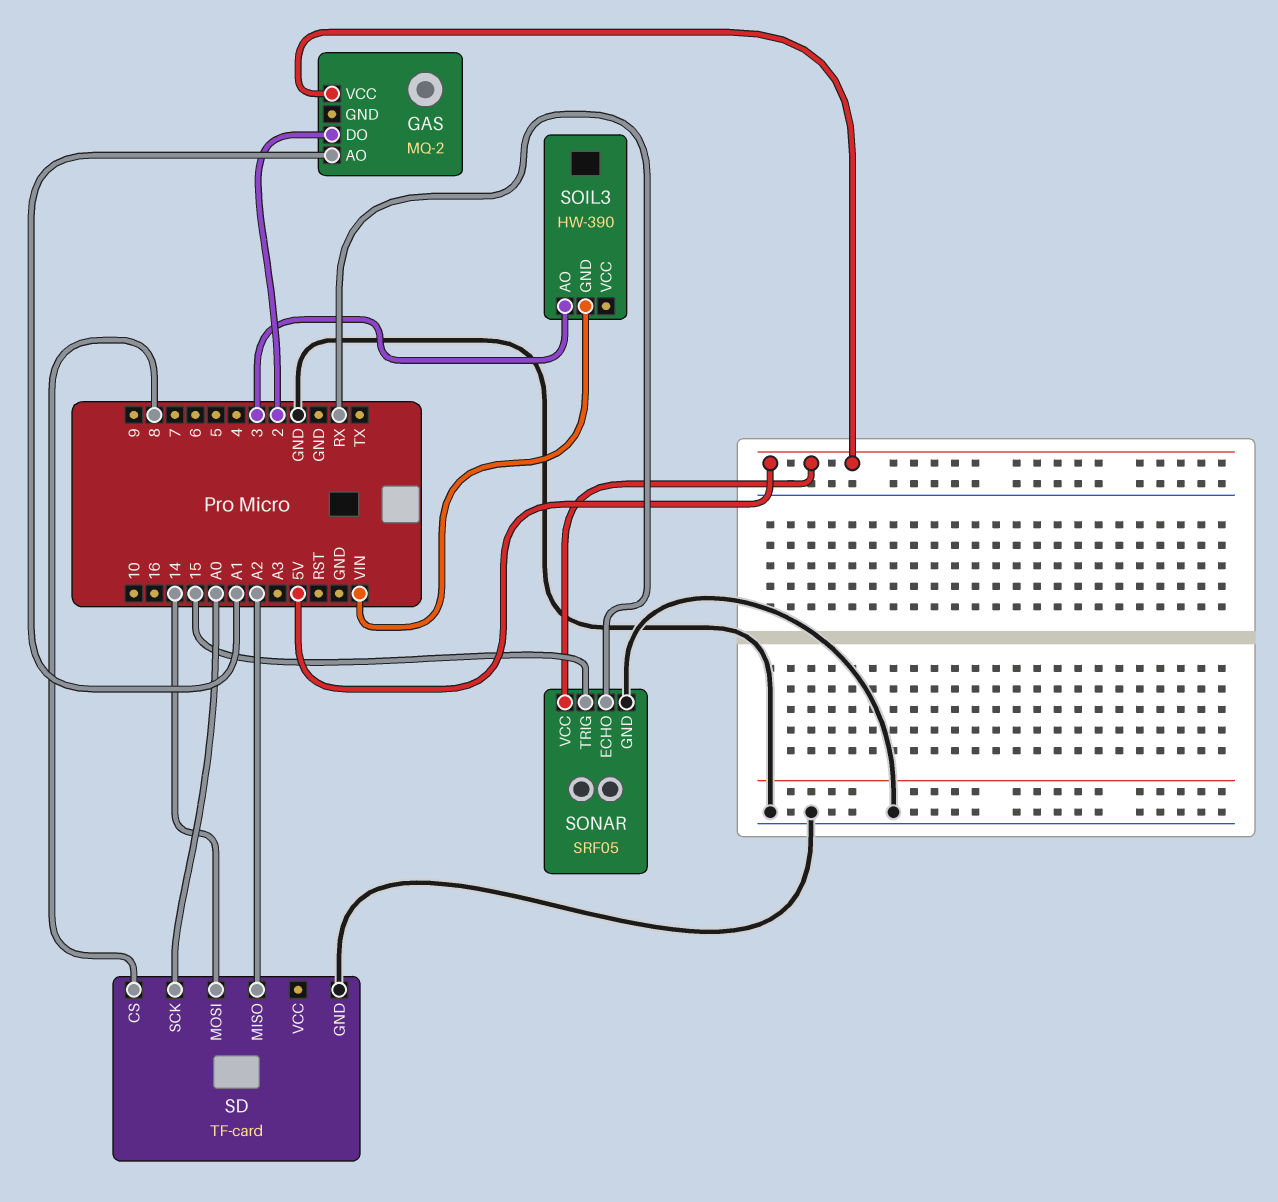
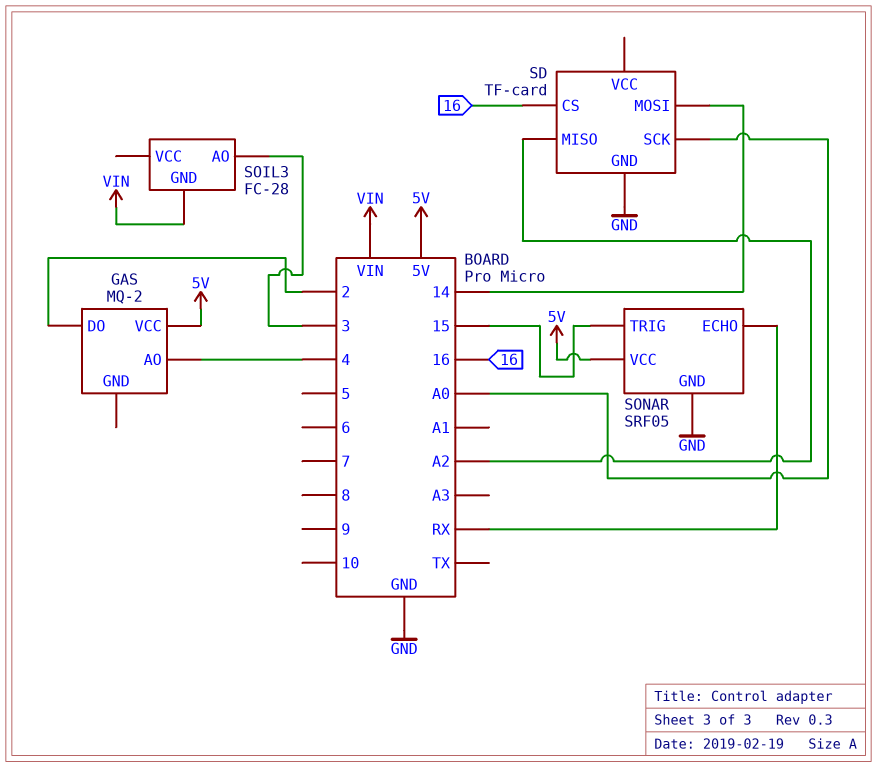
GAS pin AO: A1 -> 4
SD pin CS: 8 -> 16
SOIL3: HW-390 -> FC-28

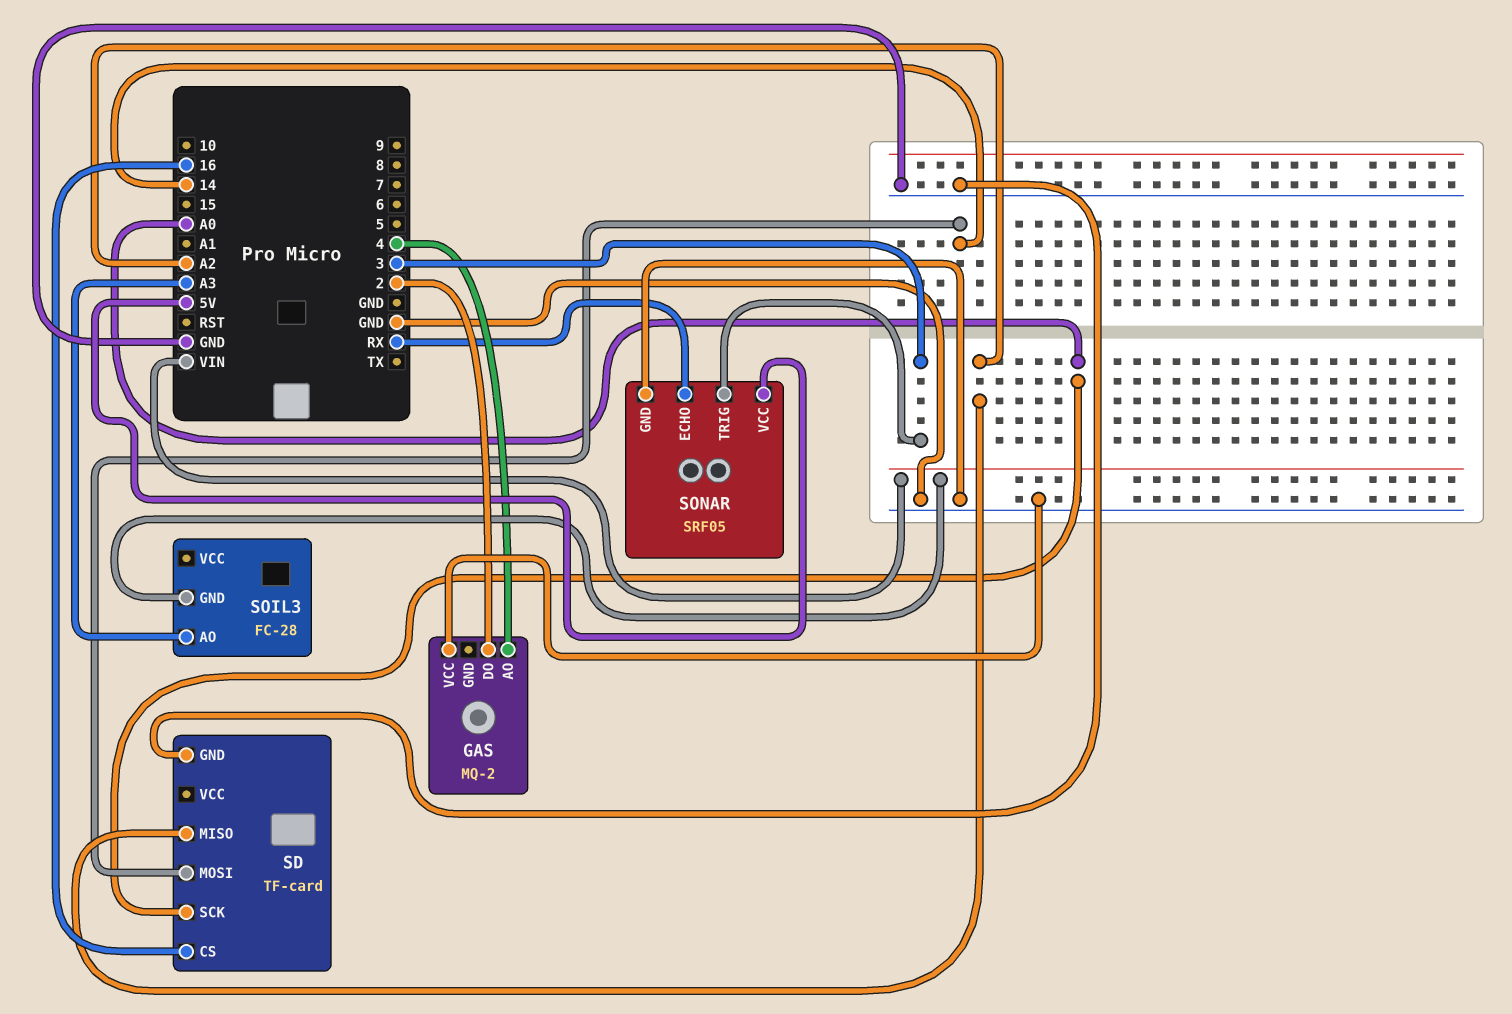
GAS pin VCC: 5V -> GND
SOIL3 pin AO: 3 -> A3
SONAR pin TRIG: 15 -> 3

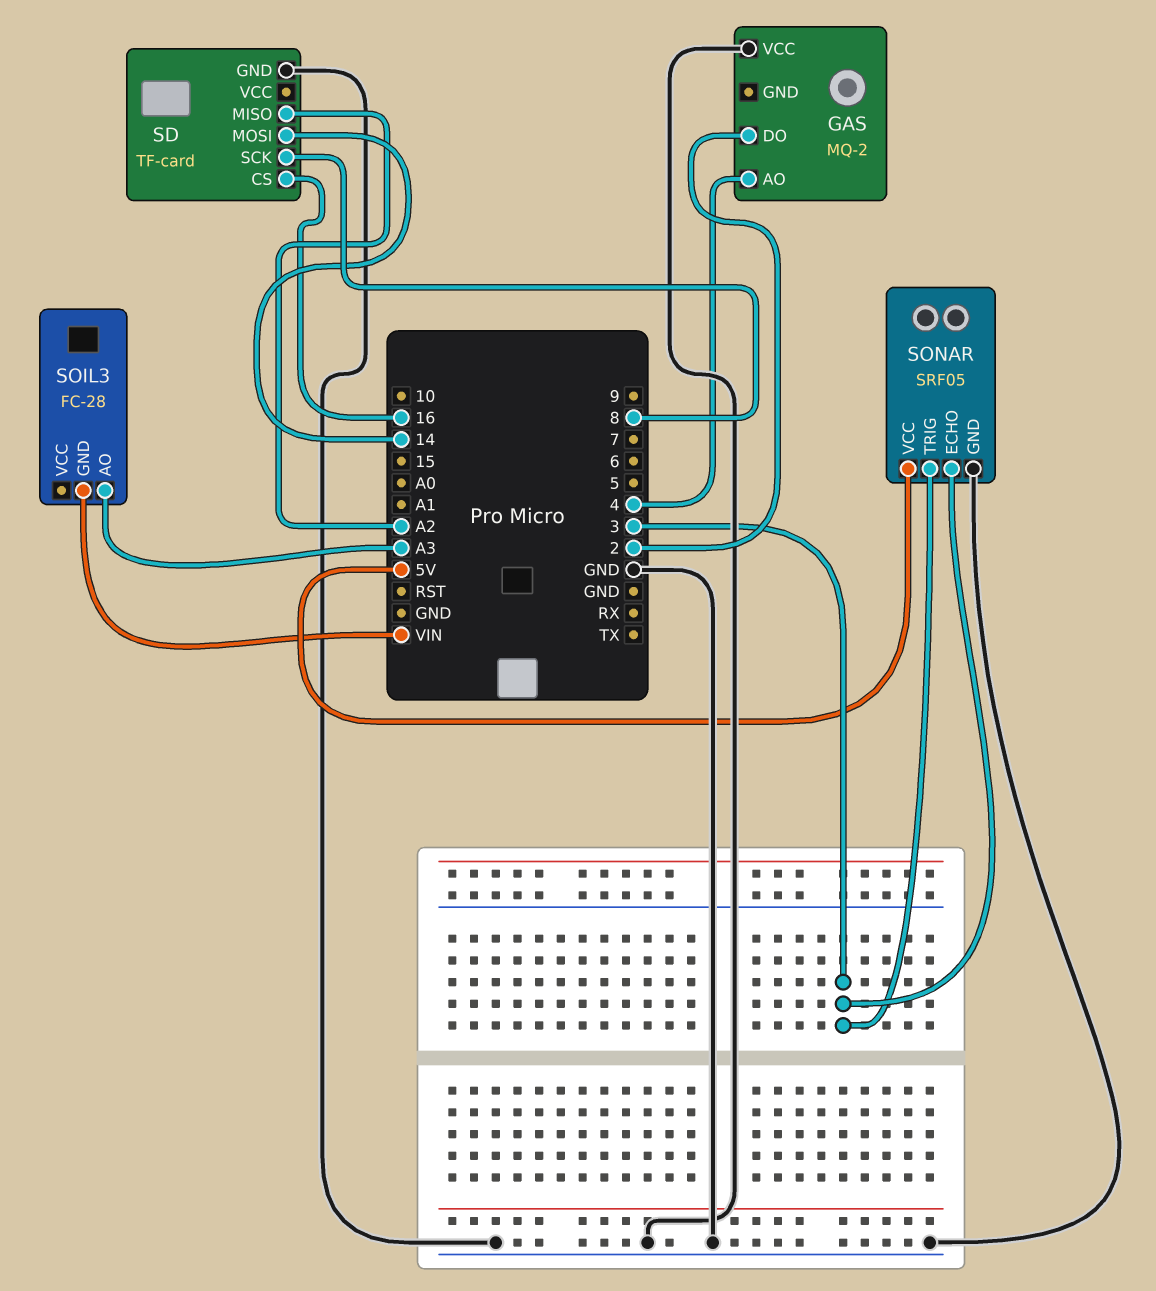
SD pin SCK: A0 -> 8
SONAR pin ECHO: RX -> 3

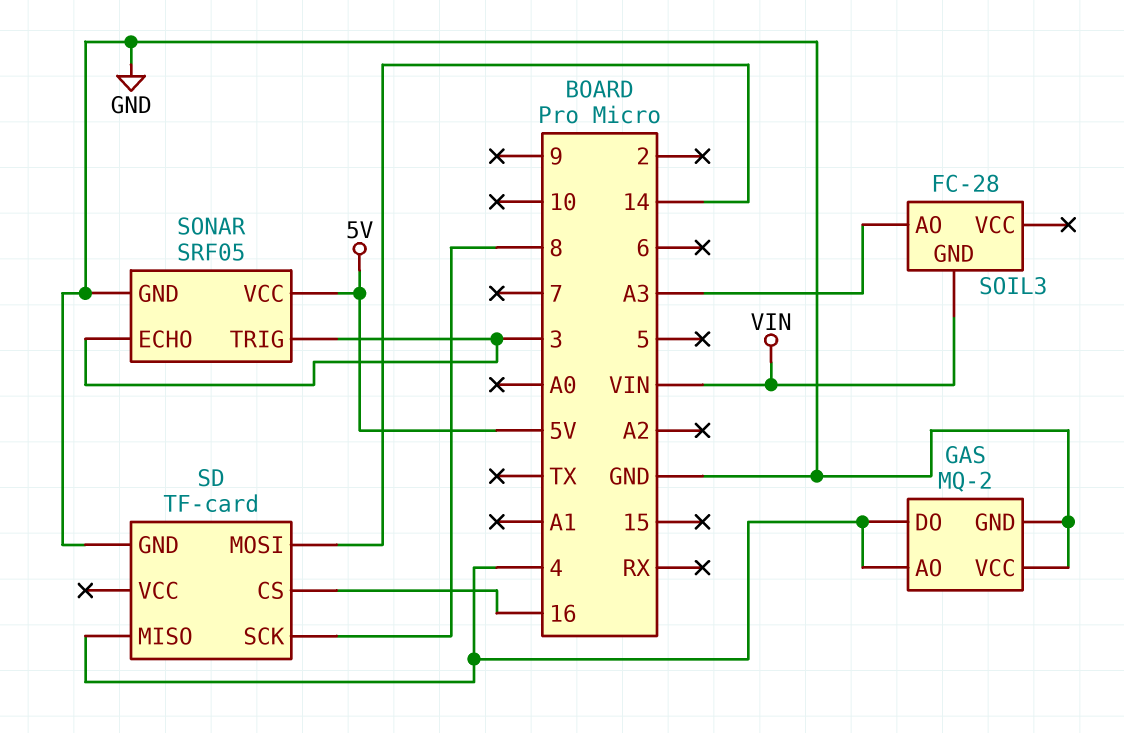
GAS pin DO: 2 -> 4
GAS pin GND: none -> GND
SD pin MISO: A2 -> 4

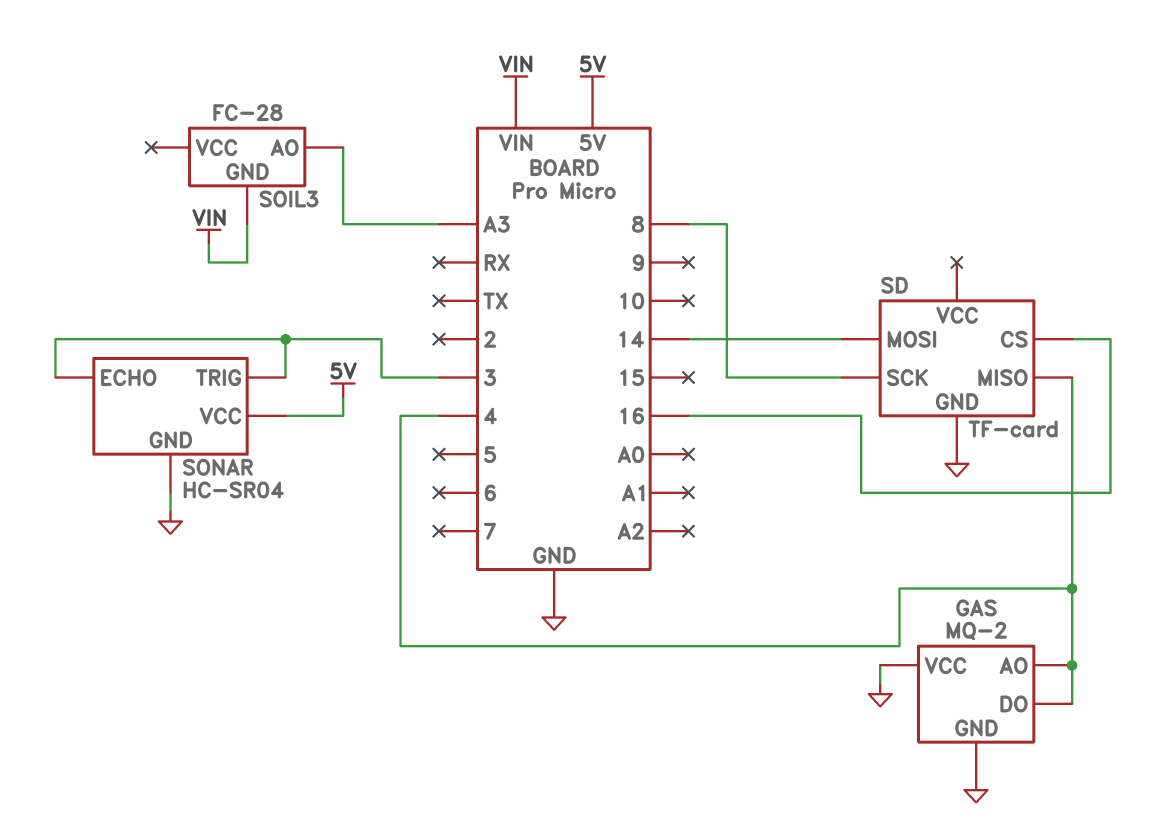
SONAR: SRF05 -> HC-SR04

